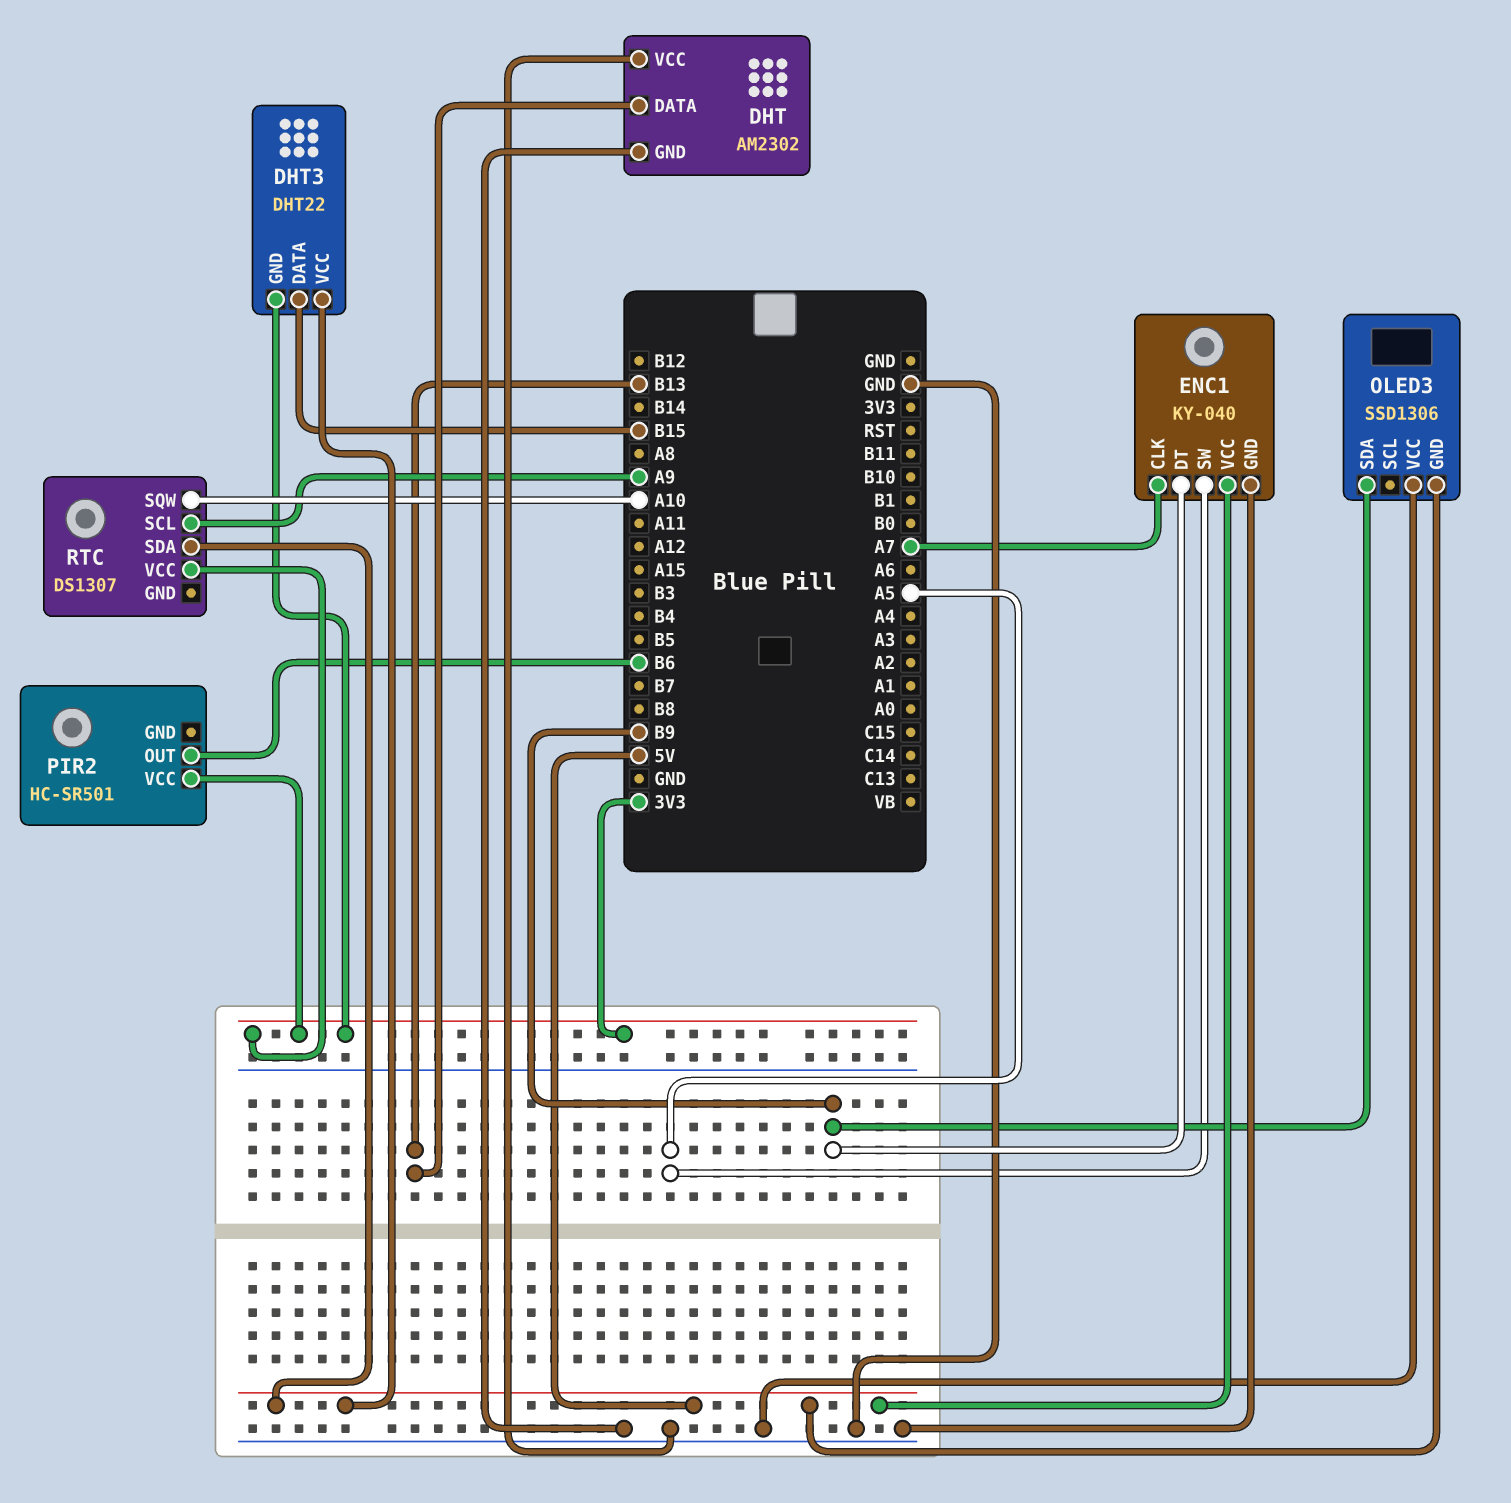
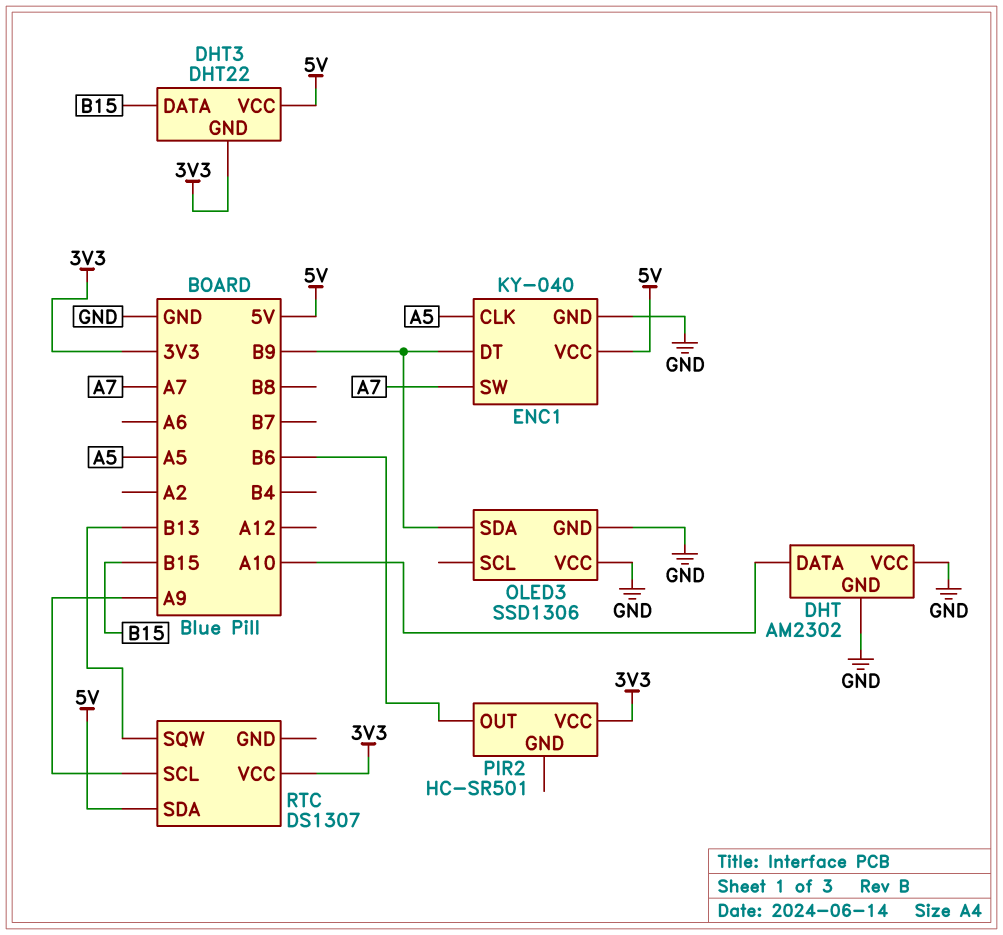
DHT pin DATA: B13 -> A10
ENC1 pin CLK: A7 -> A5
ENC1 pin SW: A5 -> A7
OLED3 pin GND: 5V -> GND
RTC pin SQW: A10 -> B13

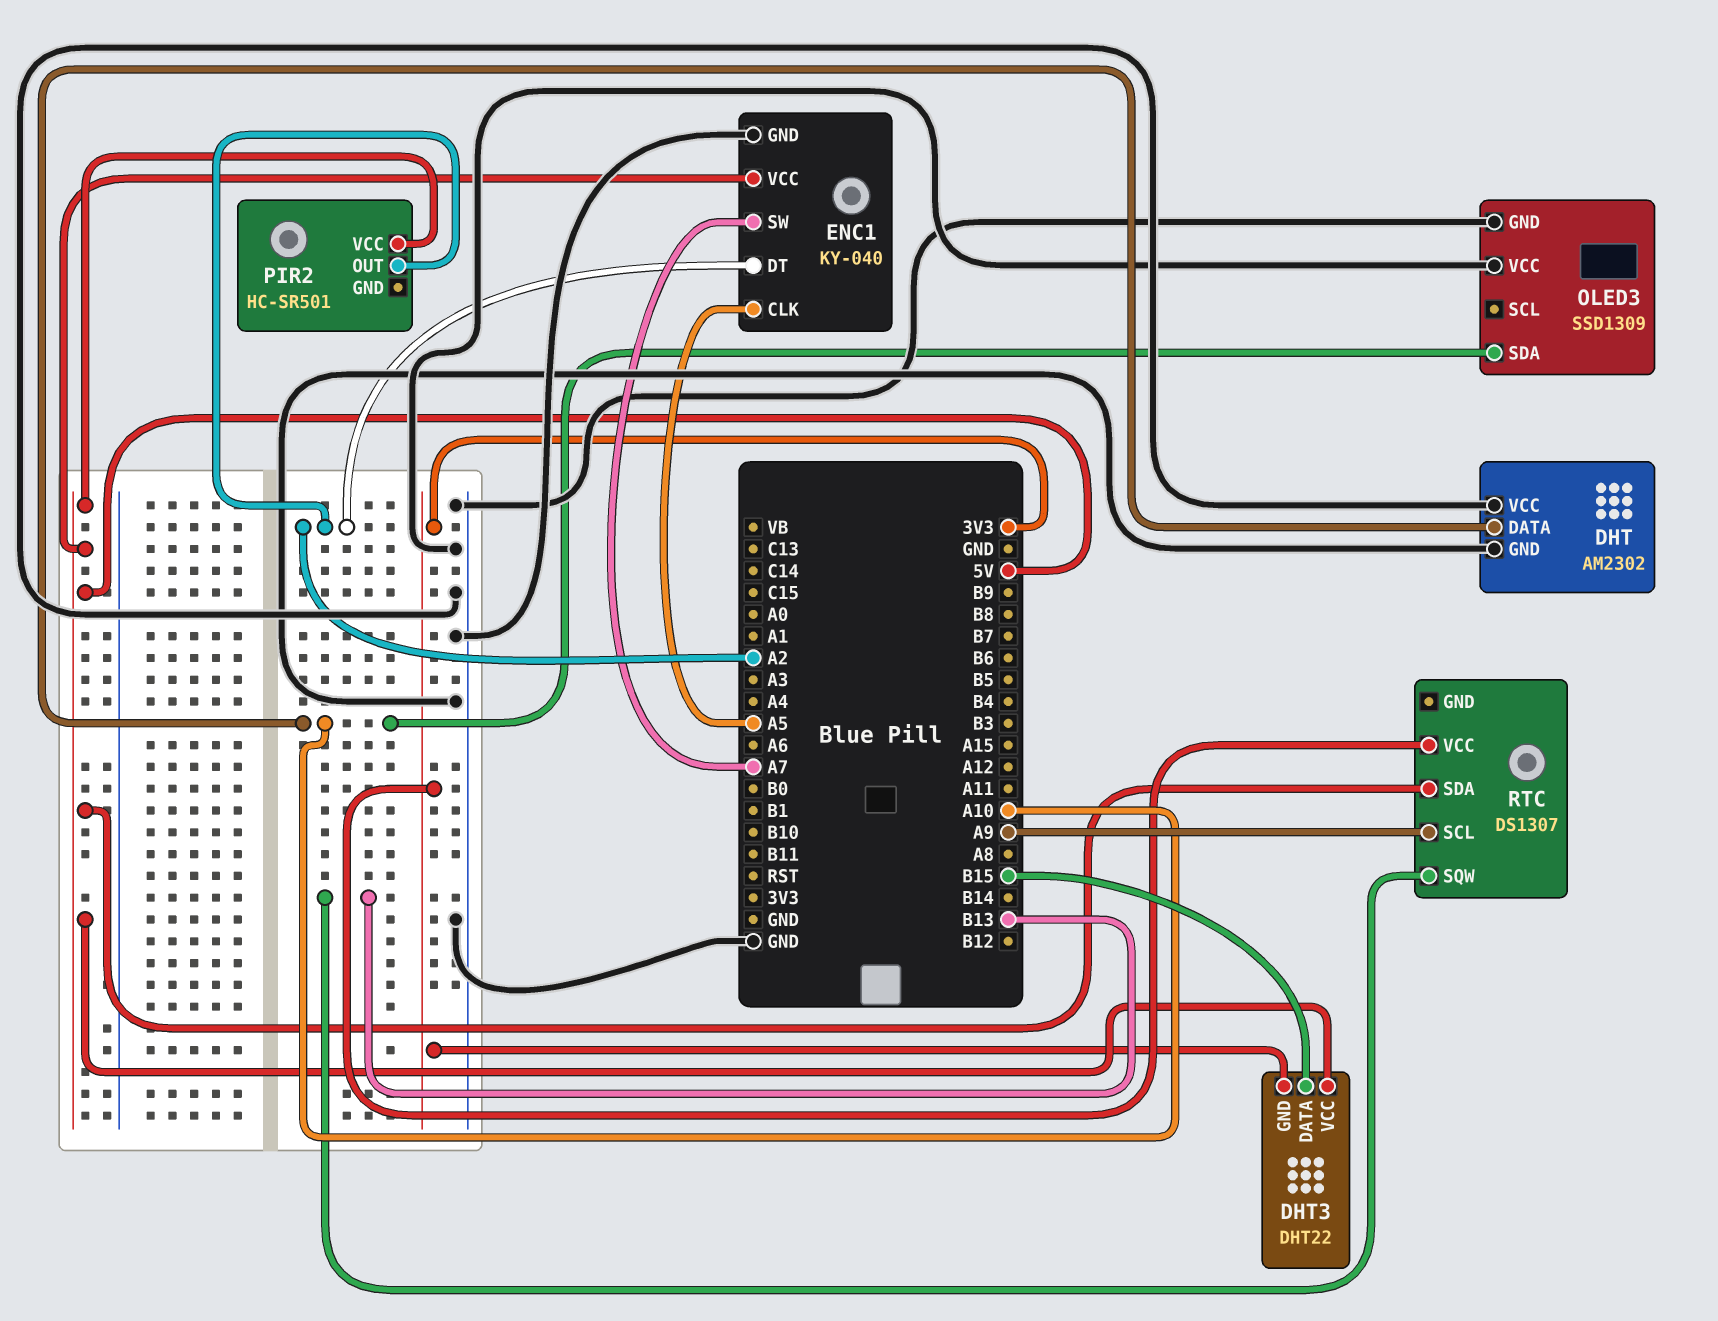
ENC1 pin DT: B9 -> A2
OLED3: SSD1306 -> SSD1309
OLED3 pin SDA: B9 -> A10
PIR2 pin OUT: B6 -> A2
PIR2 pin VCC: 3V3 -> 5V

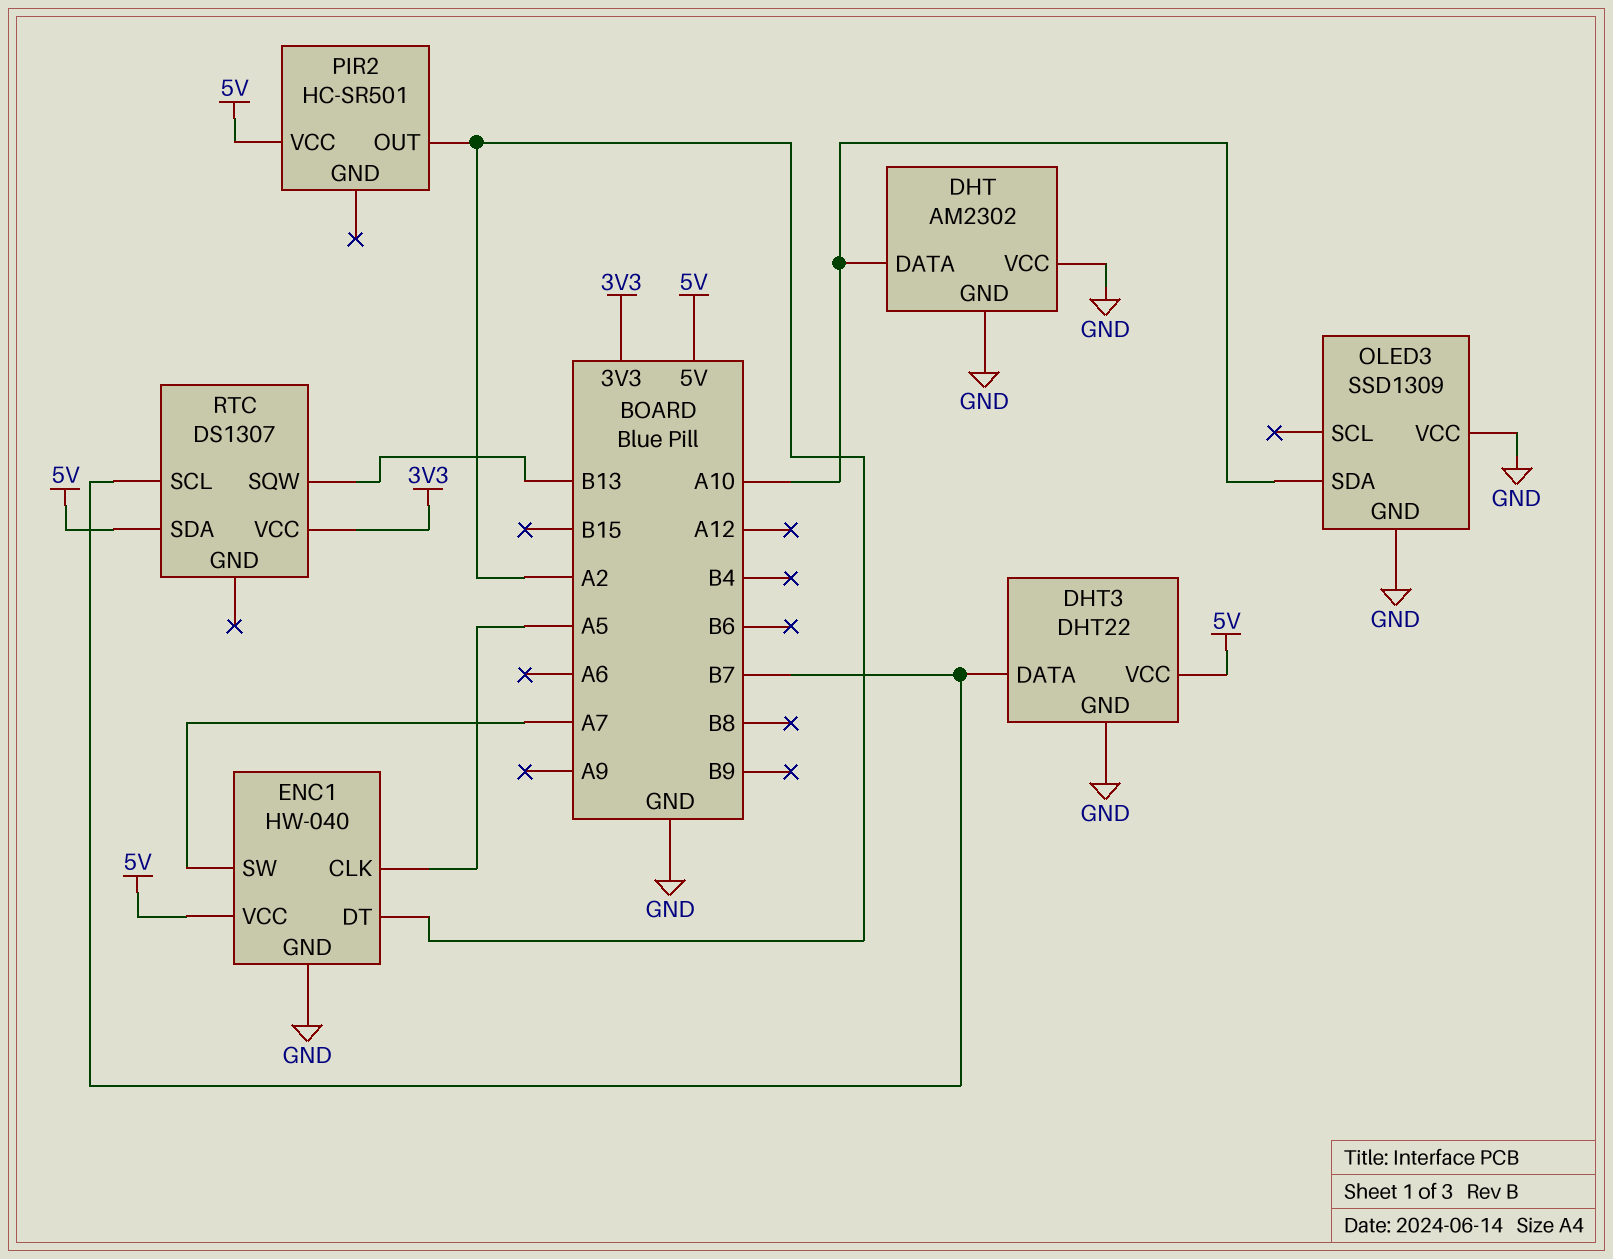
DHT3 pin DATA: B15 -> B7
DHT3 pin GND: 3V3 -> GND
ENC1: KY-040 -> HW-040
RTC pin SCL: A9 -> B7

